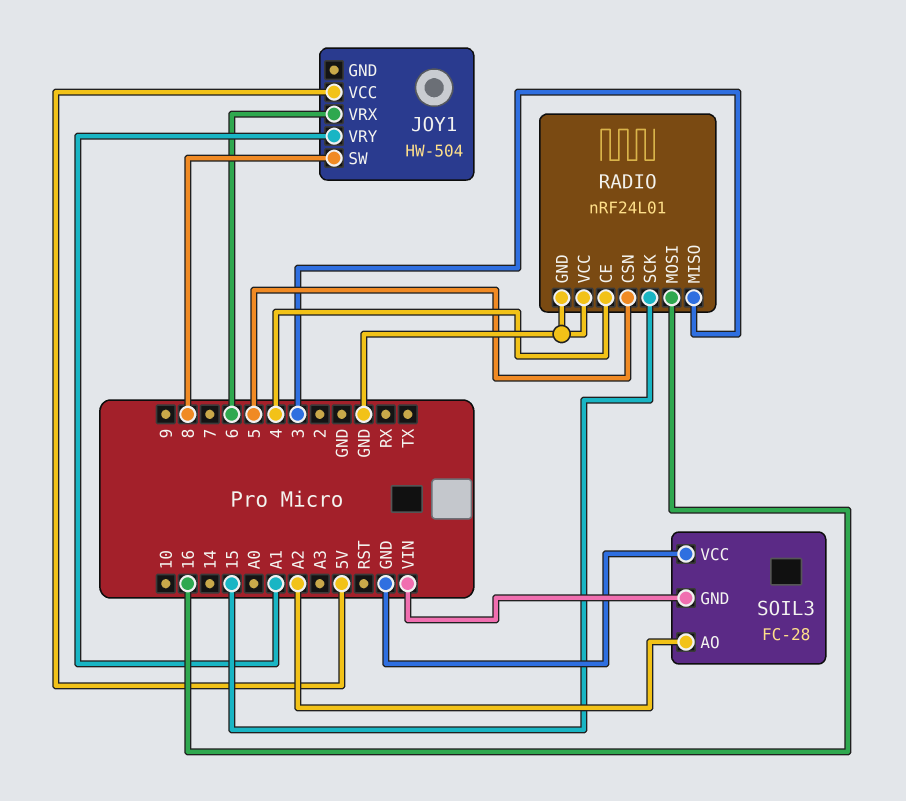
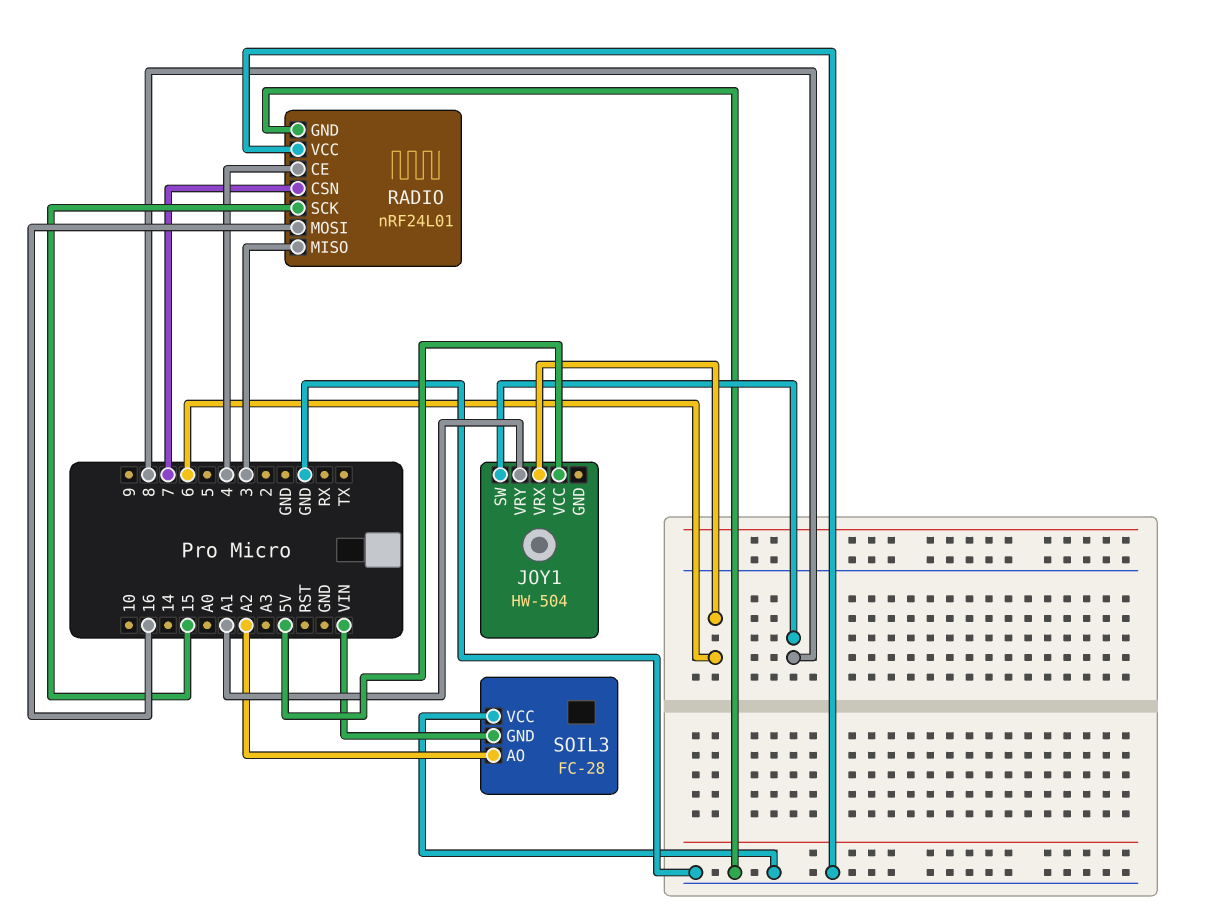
RADIO pin CSN: 5 -> 7

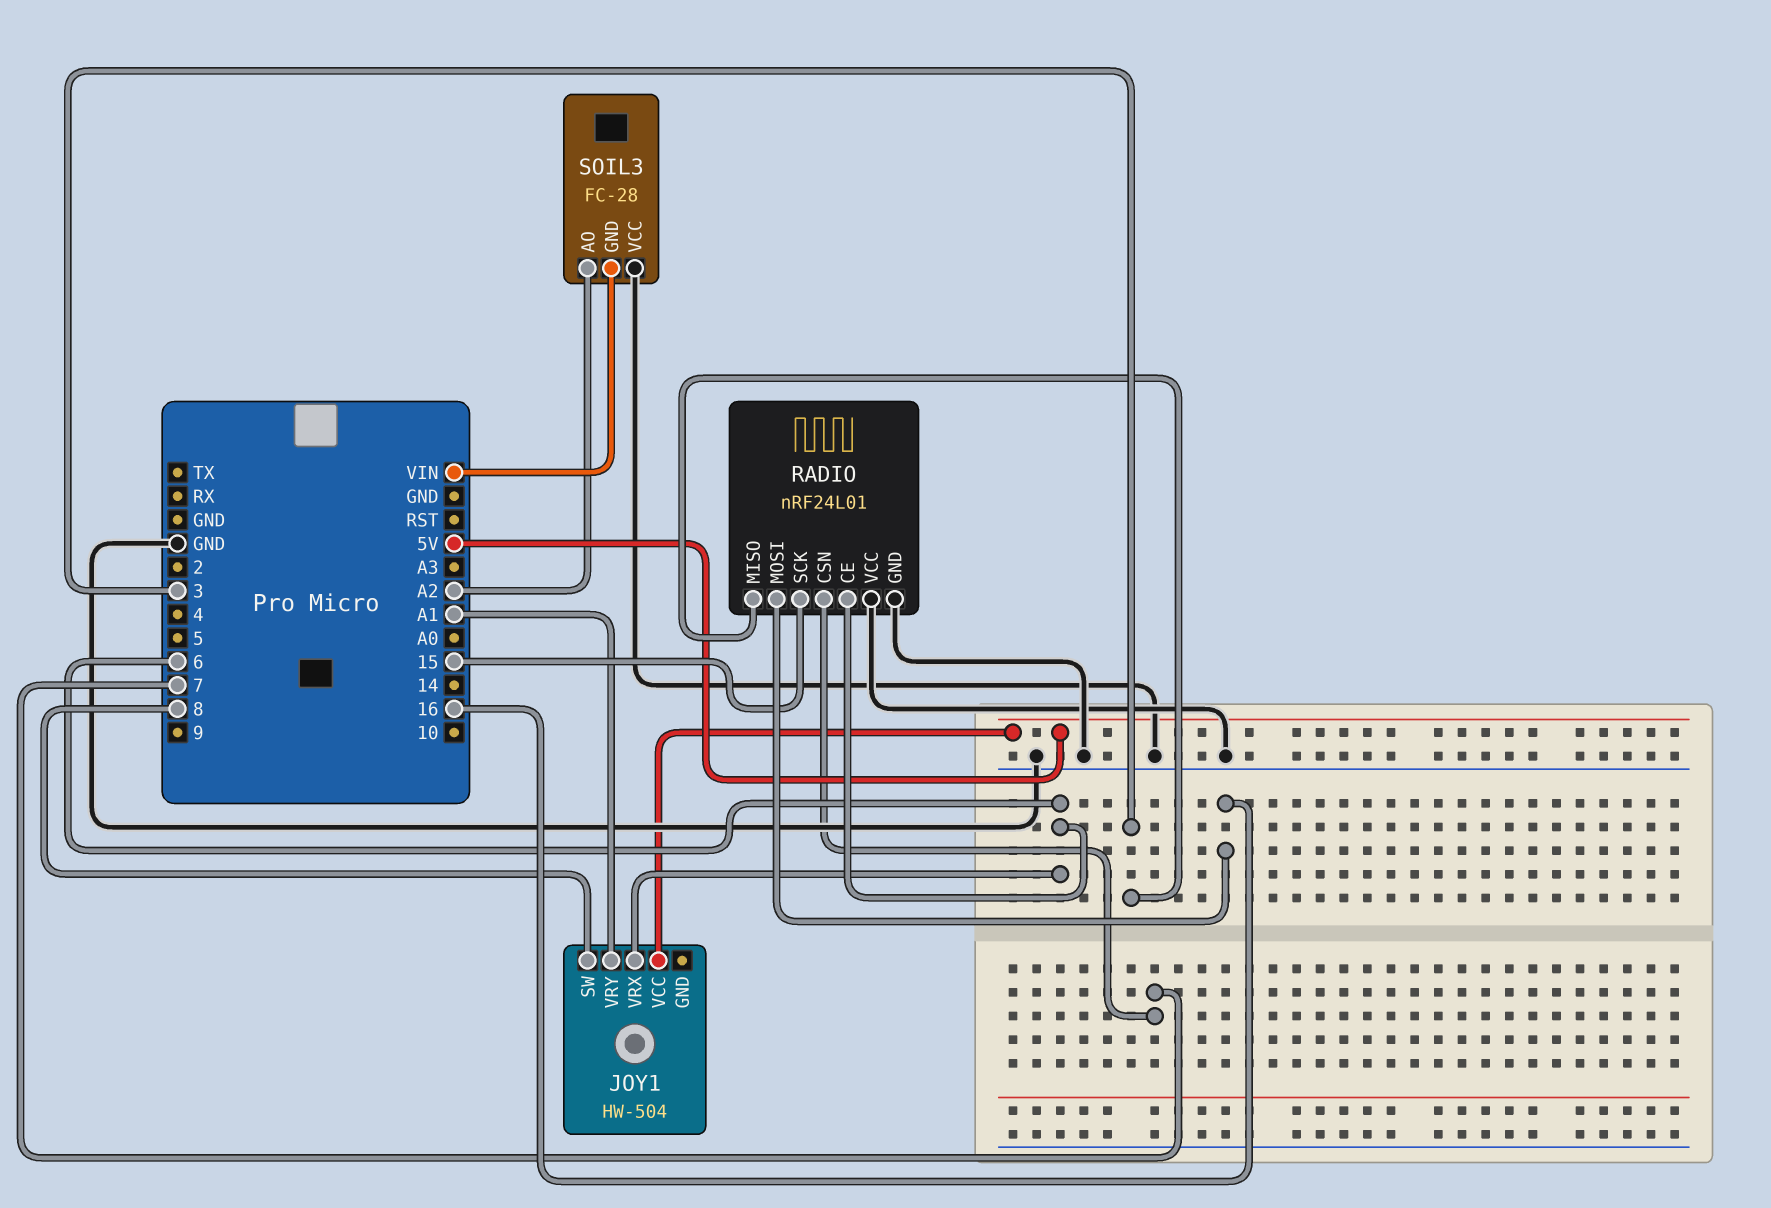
RADIO pin CE: 4 -> 6

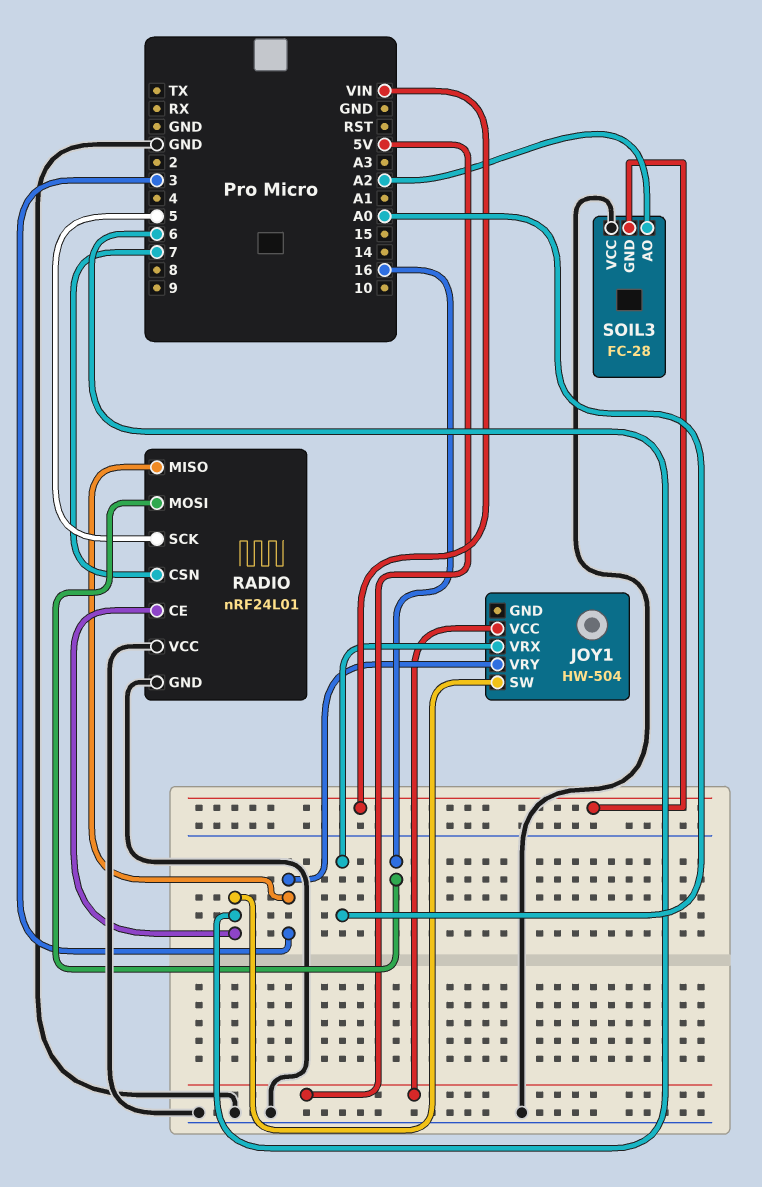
JOY1 pin SW: 8 -> 6
JOY1 pin VRX: 6 -> A0
JOY1 pin VRY: A1 -> 3
RADIO pin SCK: 15 -> 5

